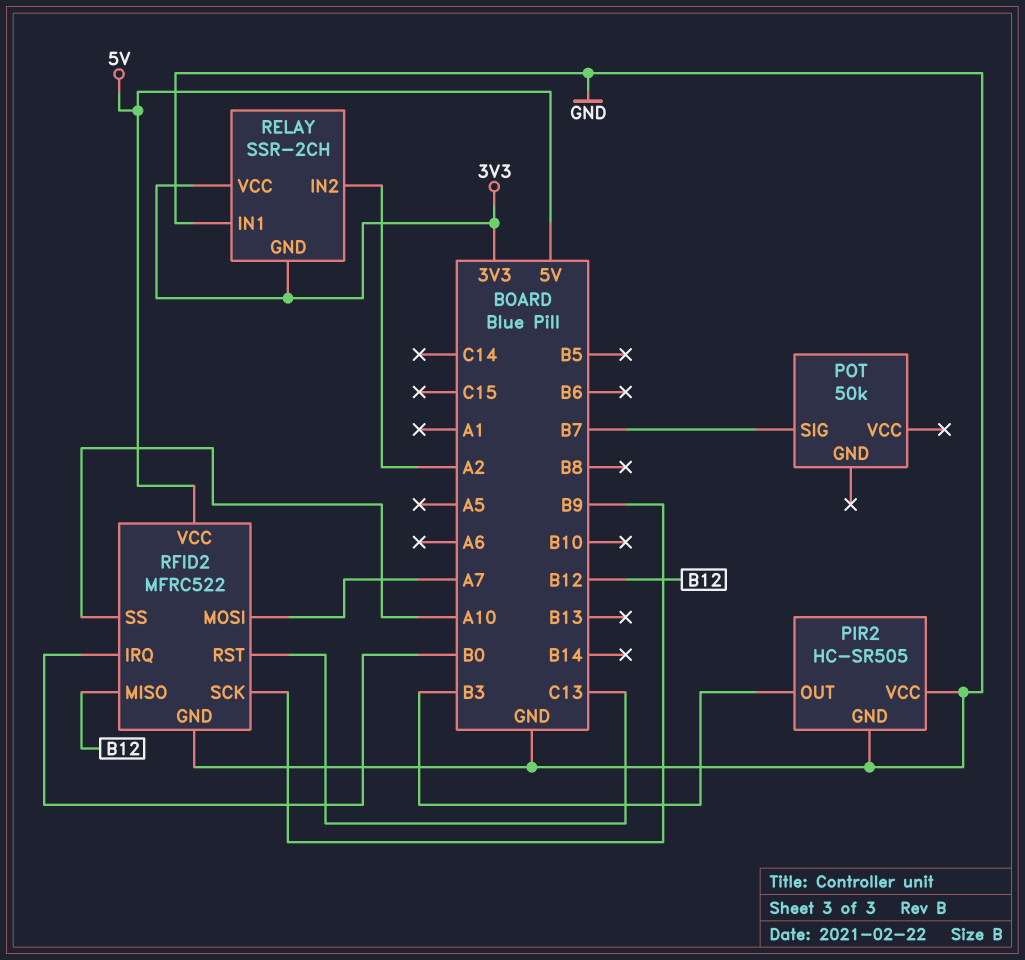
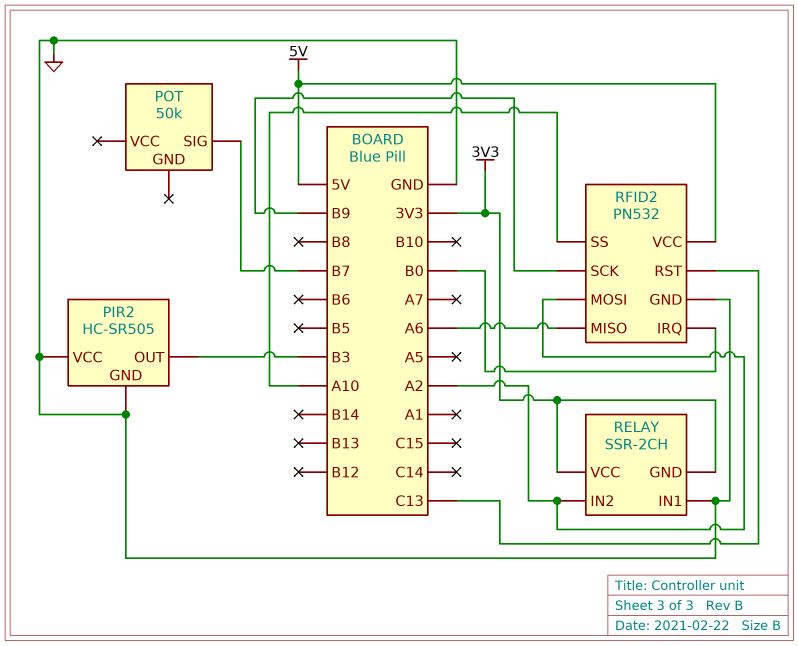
RFID2: MFRC522 -> PN532
RFID2 pin MISO: B12 -> A6
RFID2 pin MOSI: A7 -> A2

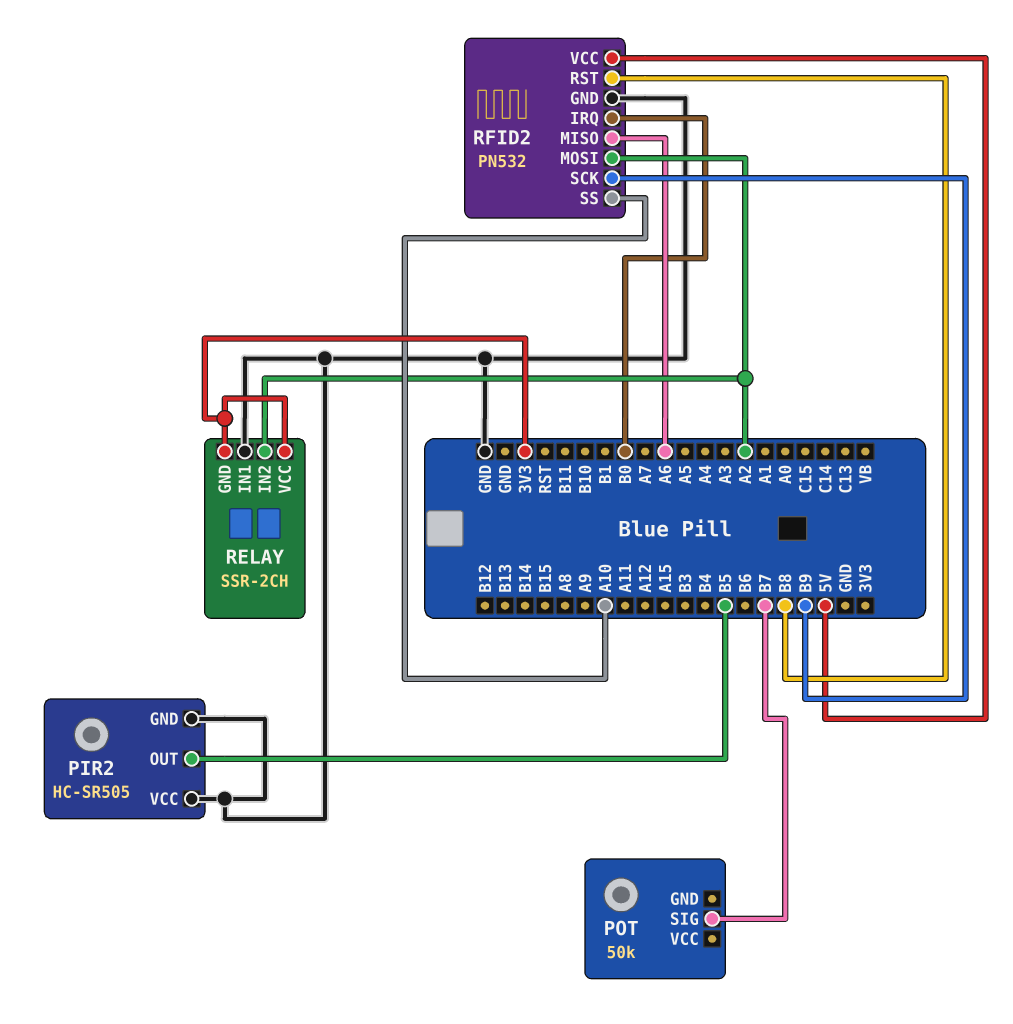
PIR2 pin OUT: B3 -> B5
RFID2 pin RST: C13 -> B8

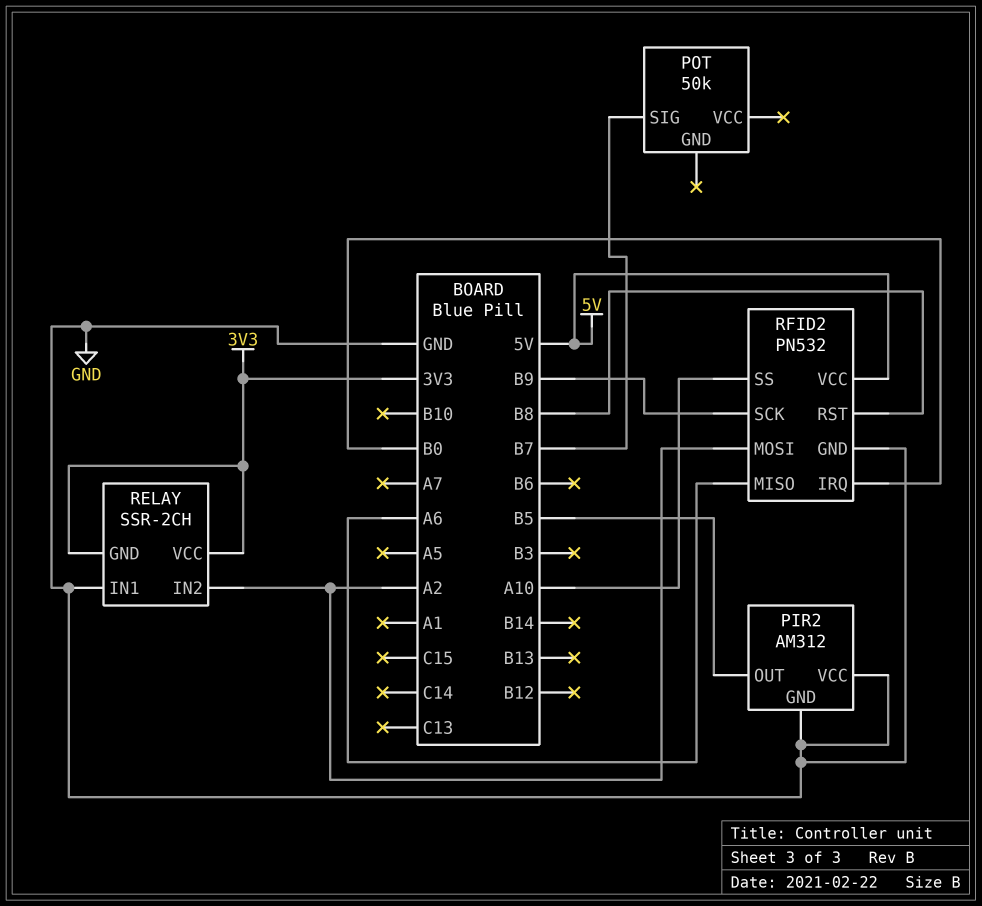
PIR2: HC-SR505 -> AM312

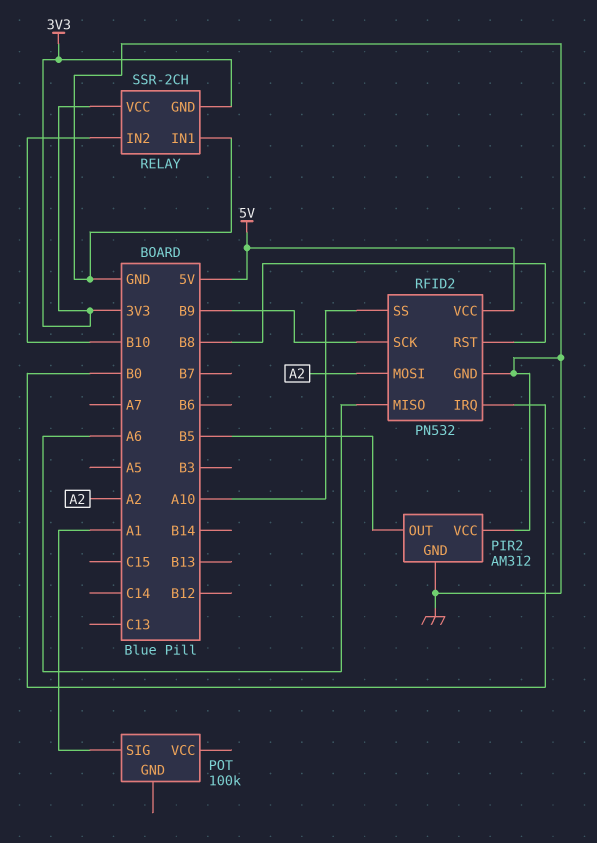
POT: 50k -> 100k
POT pin SIG: B7 -> A1
RELAY pin IN2: A2 -> B10

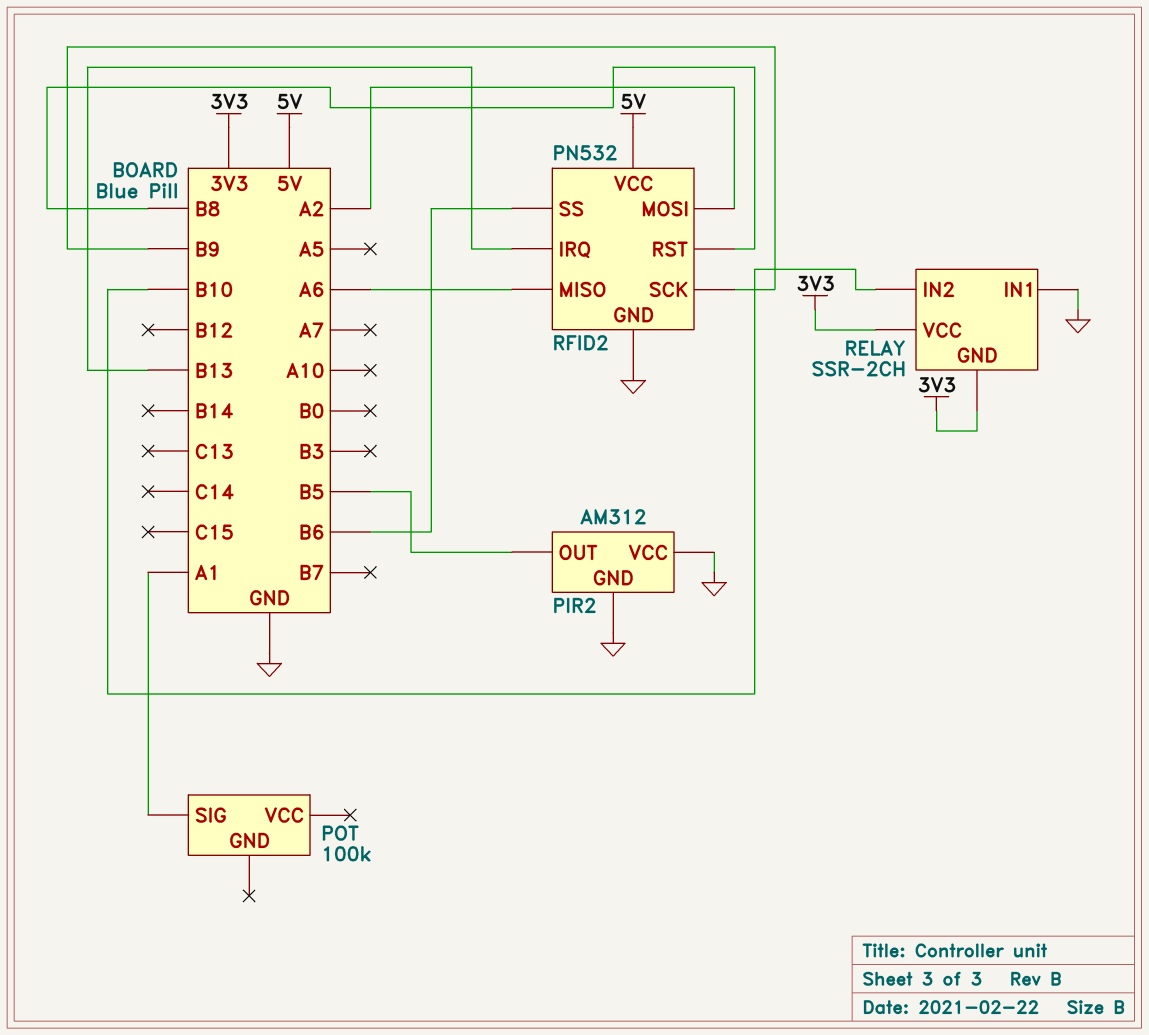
RFID2 pin IRQ: B0 -> B13
RFID2 pin SS: A10 -> B6

